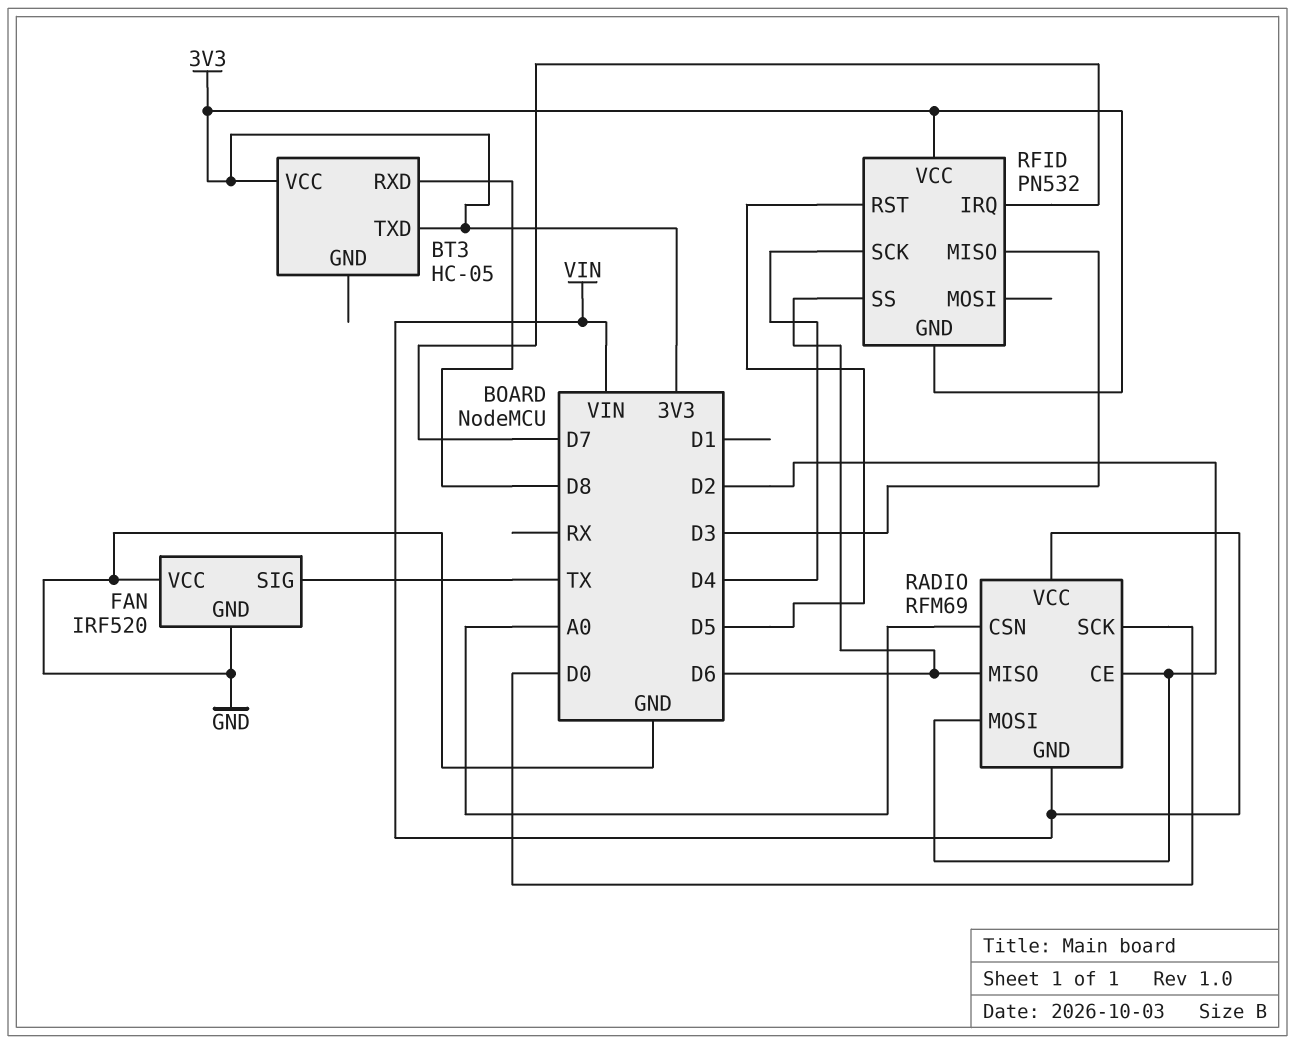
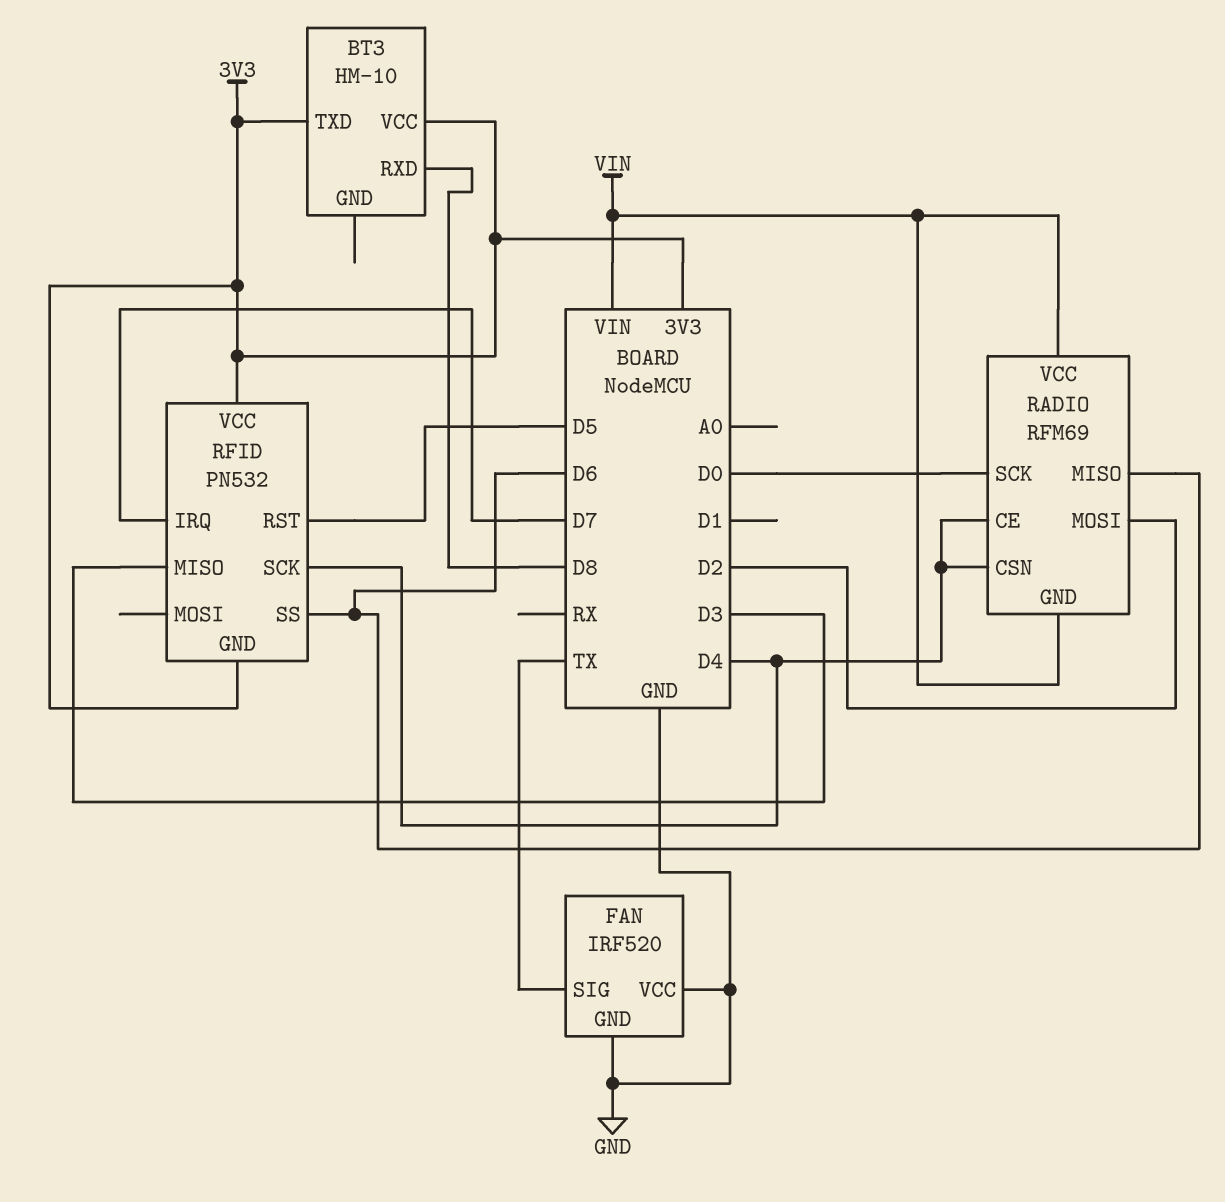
BT3: HC-05 -> HM-10
RADIO pin CE: D2 -> D4
RADIO pin CSN: A0 -> D4

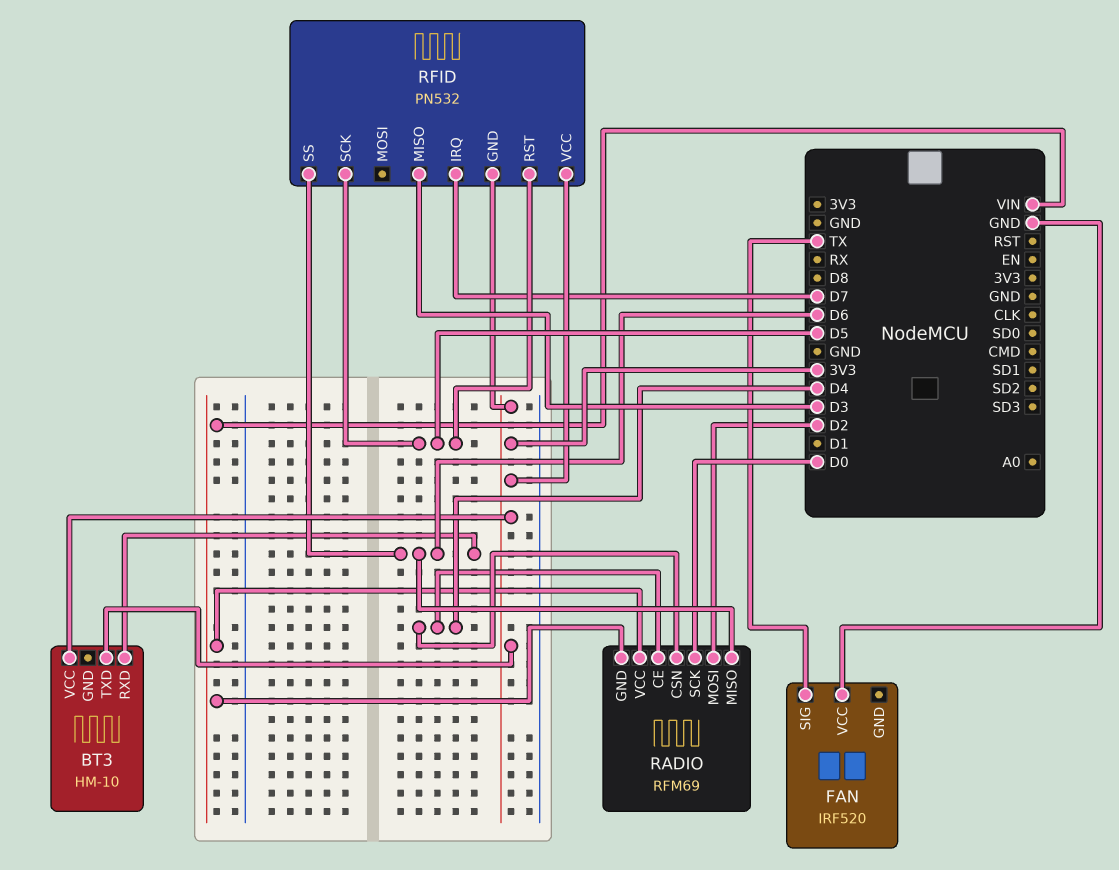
BT3 pin RXD: D8 -> D6
FAN pin GND: GND -> none
RFID pin SCK: D4 -> D5

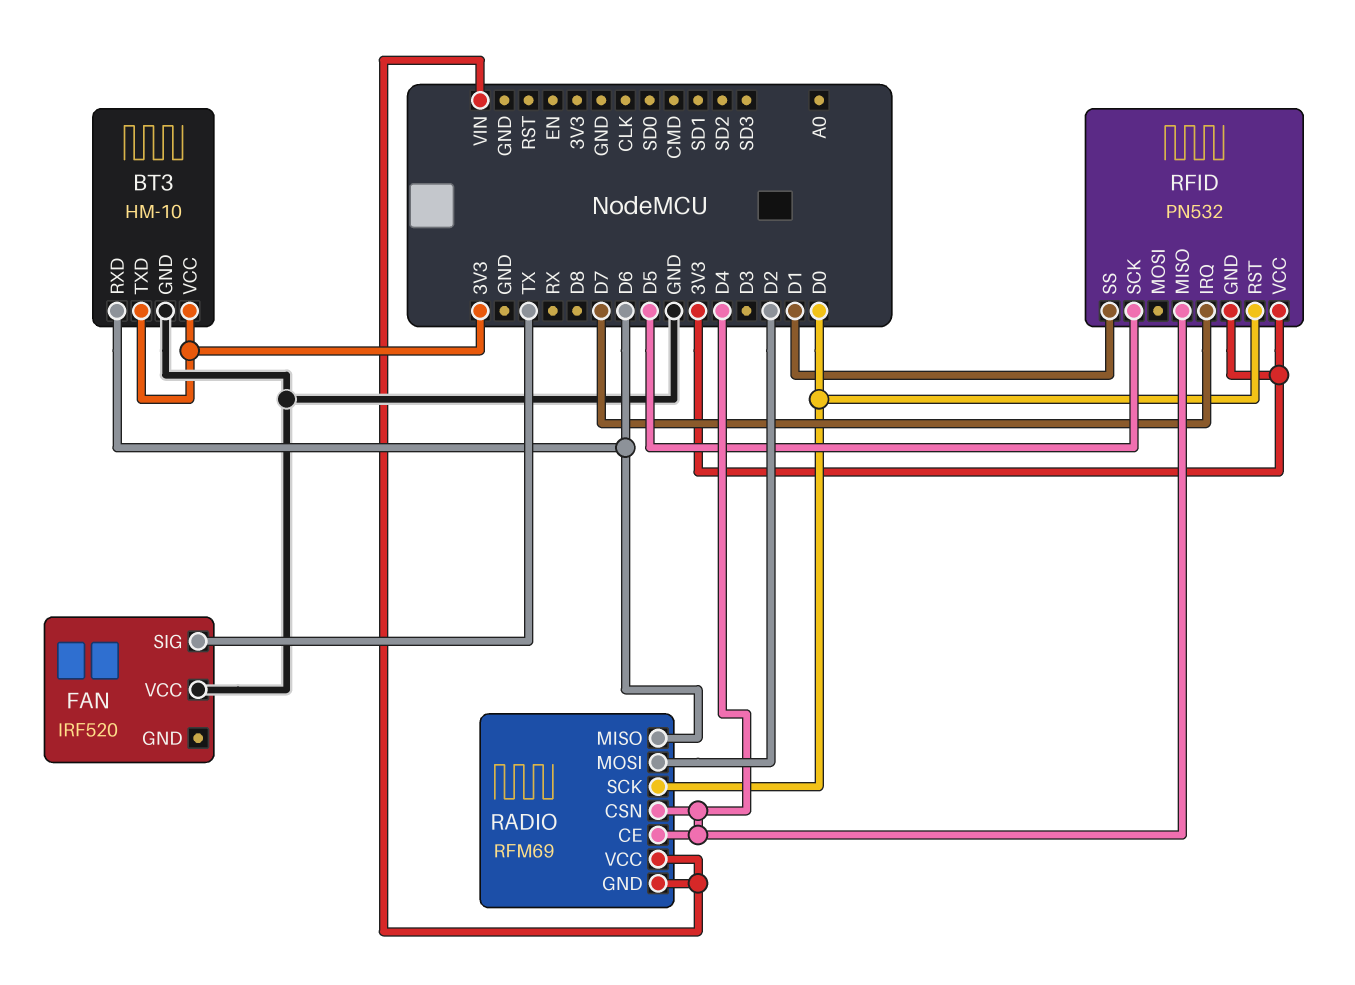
BT3 pin GND: none -> GND
RFID pin MISO: D3 -> D4
RFID pin RST: D5 -> D0
RFID pin SS: D6 -> D1

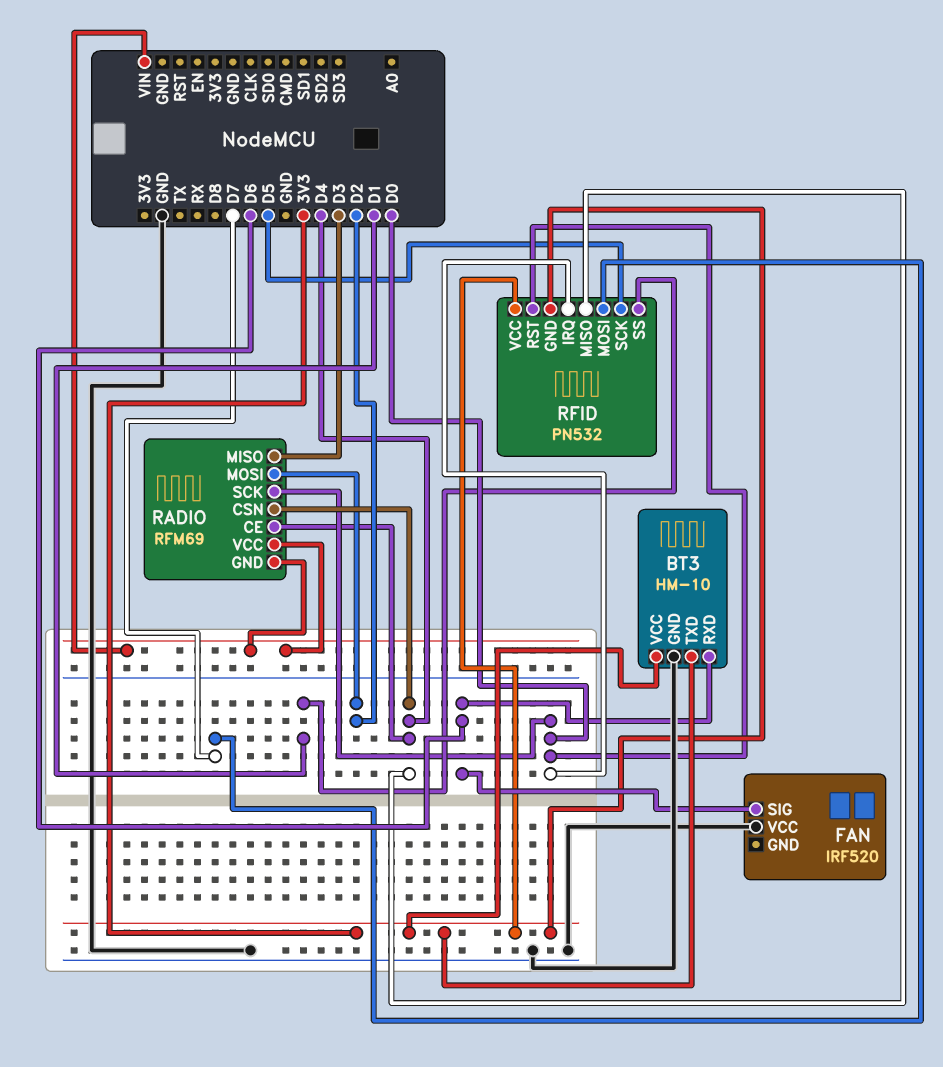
FAN pin SIG: TX -> D6
RADIO pin MISO: D6 -> D3
RFID pin IRQ: D7 -> D0
RFID pin MOSI: none -> D7

